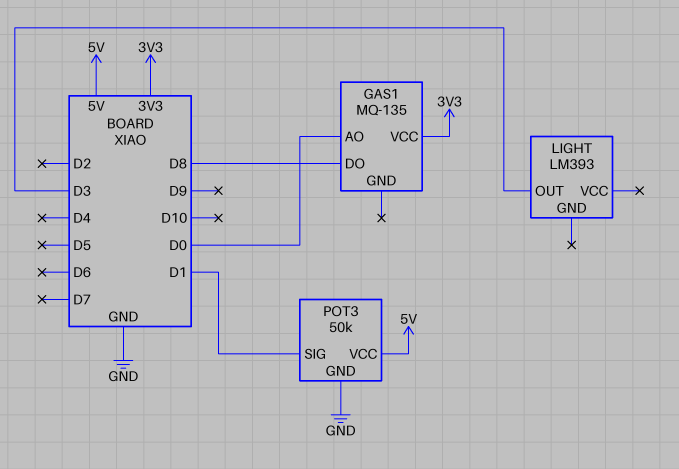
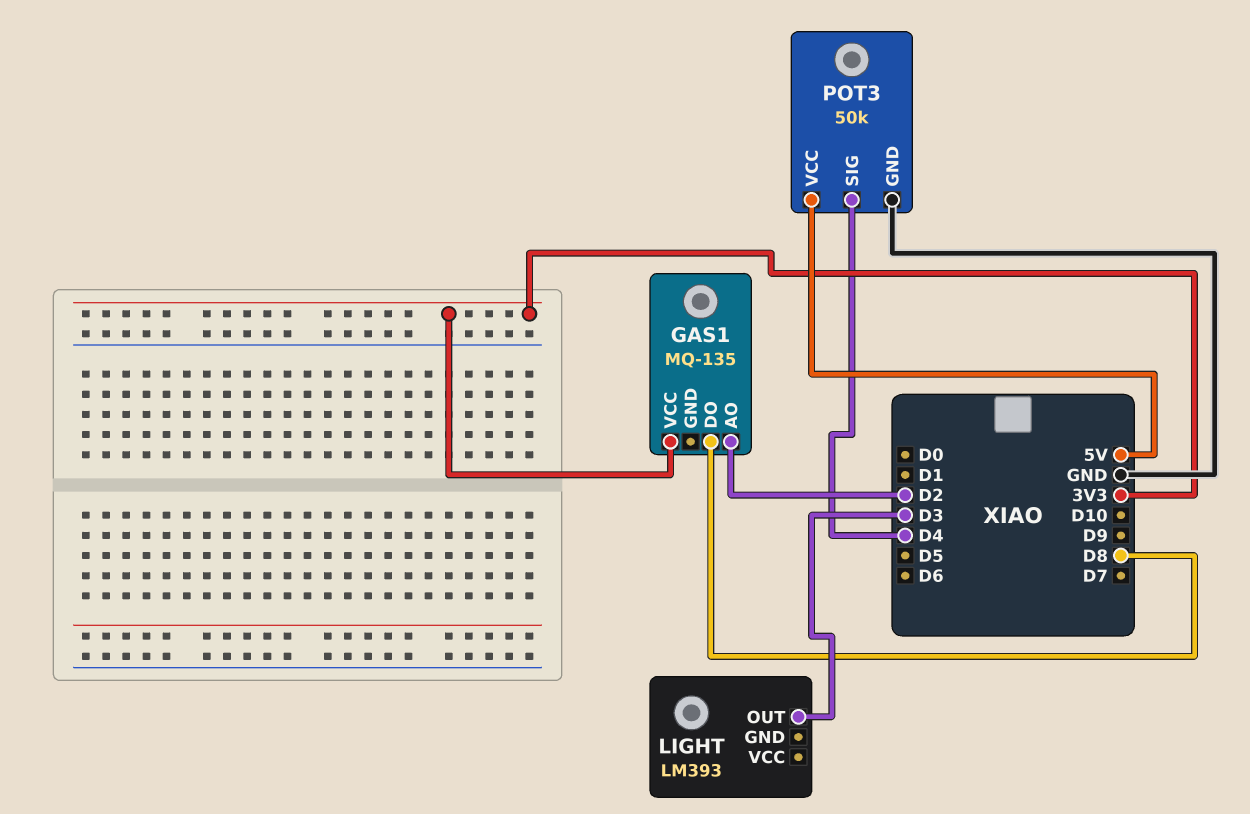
GAS1 pin AO: D0 -> D2
POT3 pin SIG: D1 -> D4

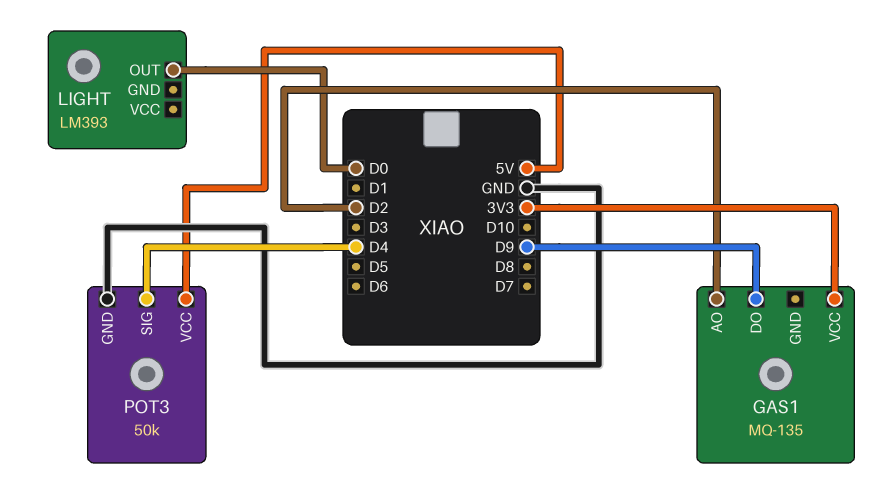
GAS1 pin DO: D8 -> D9
LIGHT pin OUT: D3 -> D0

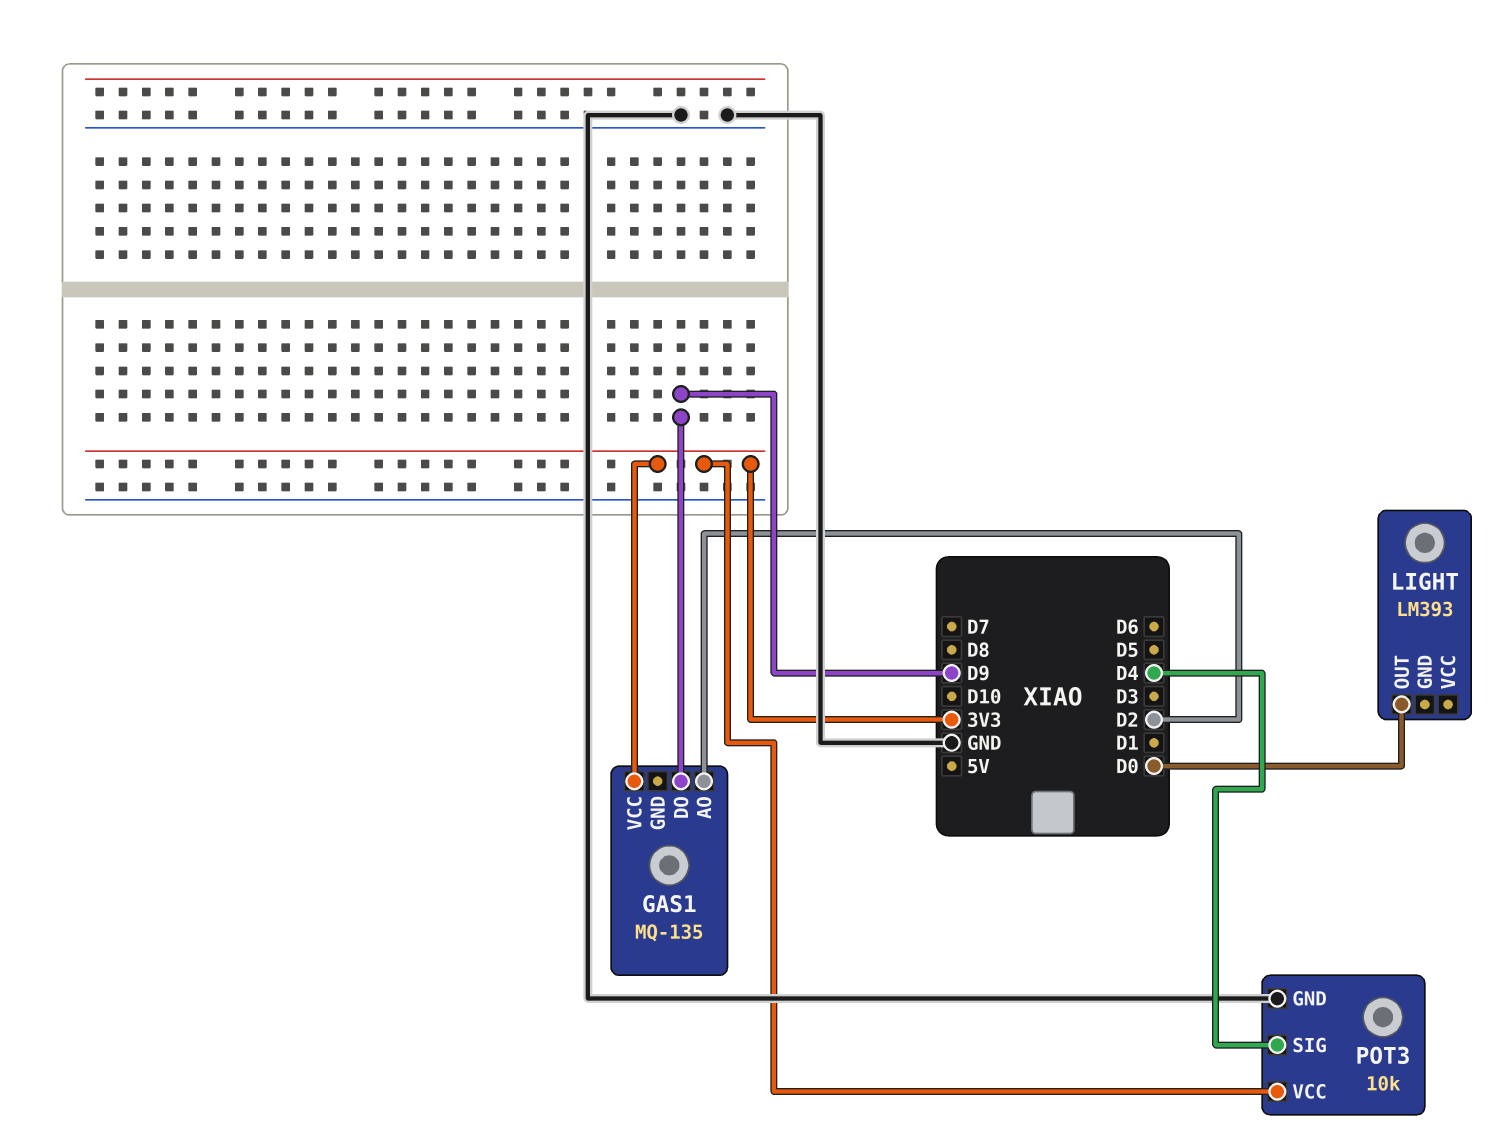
POT3: 50k -> 10k
POT3 pin VCC: 5V -> 3V3

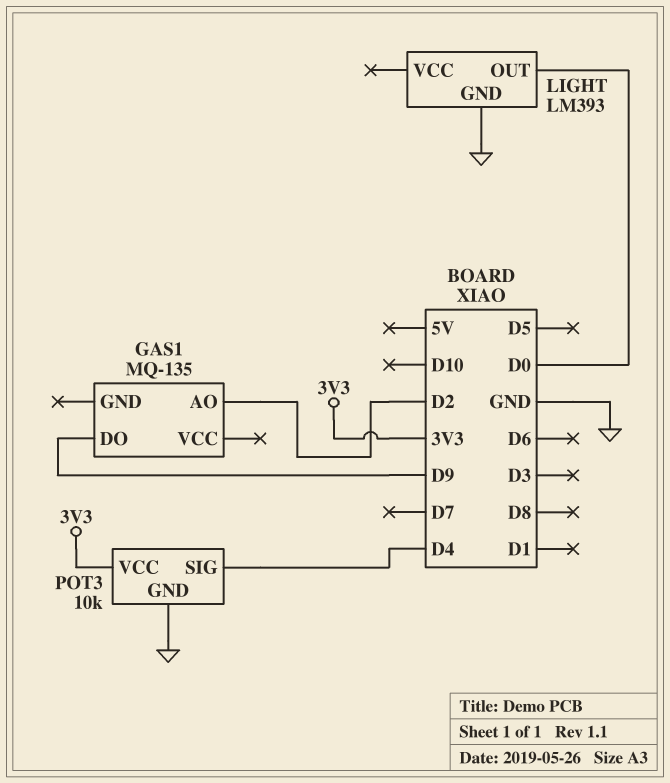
GAS1 pin VCC: 3V3 -> none
LIGHT pin GND: none -> GND

